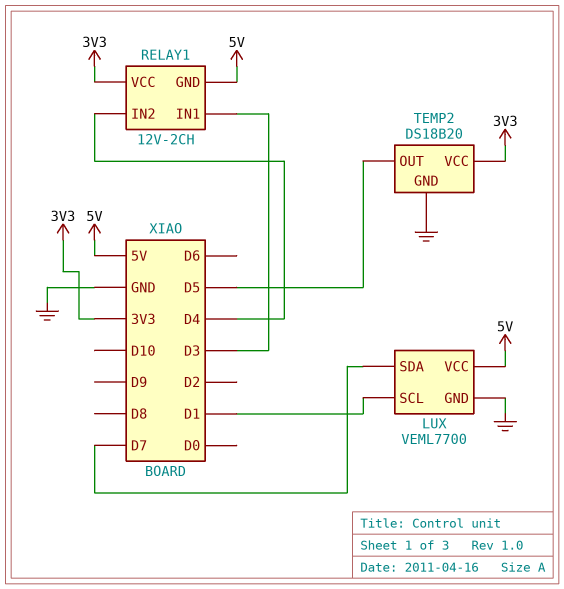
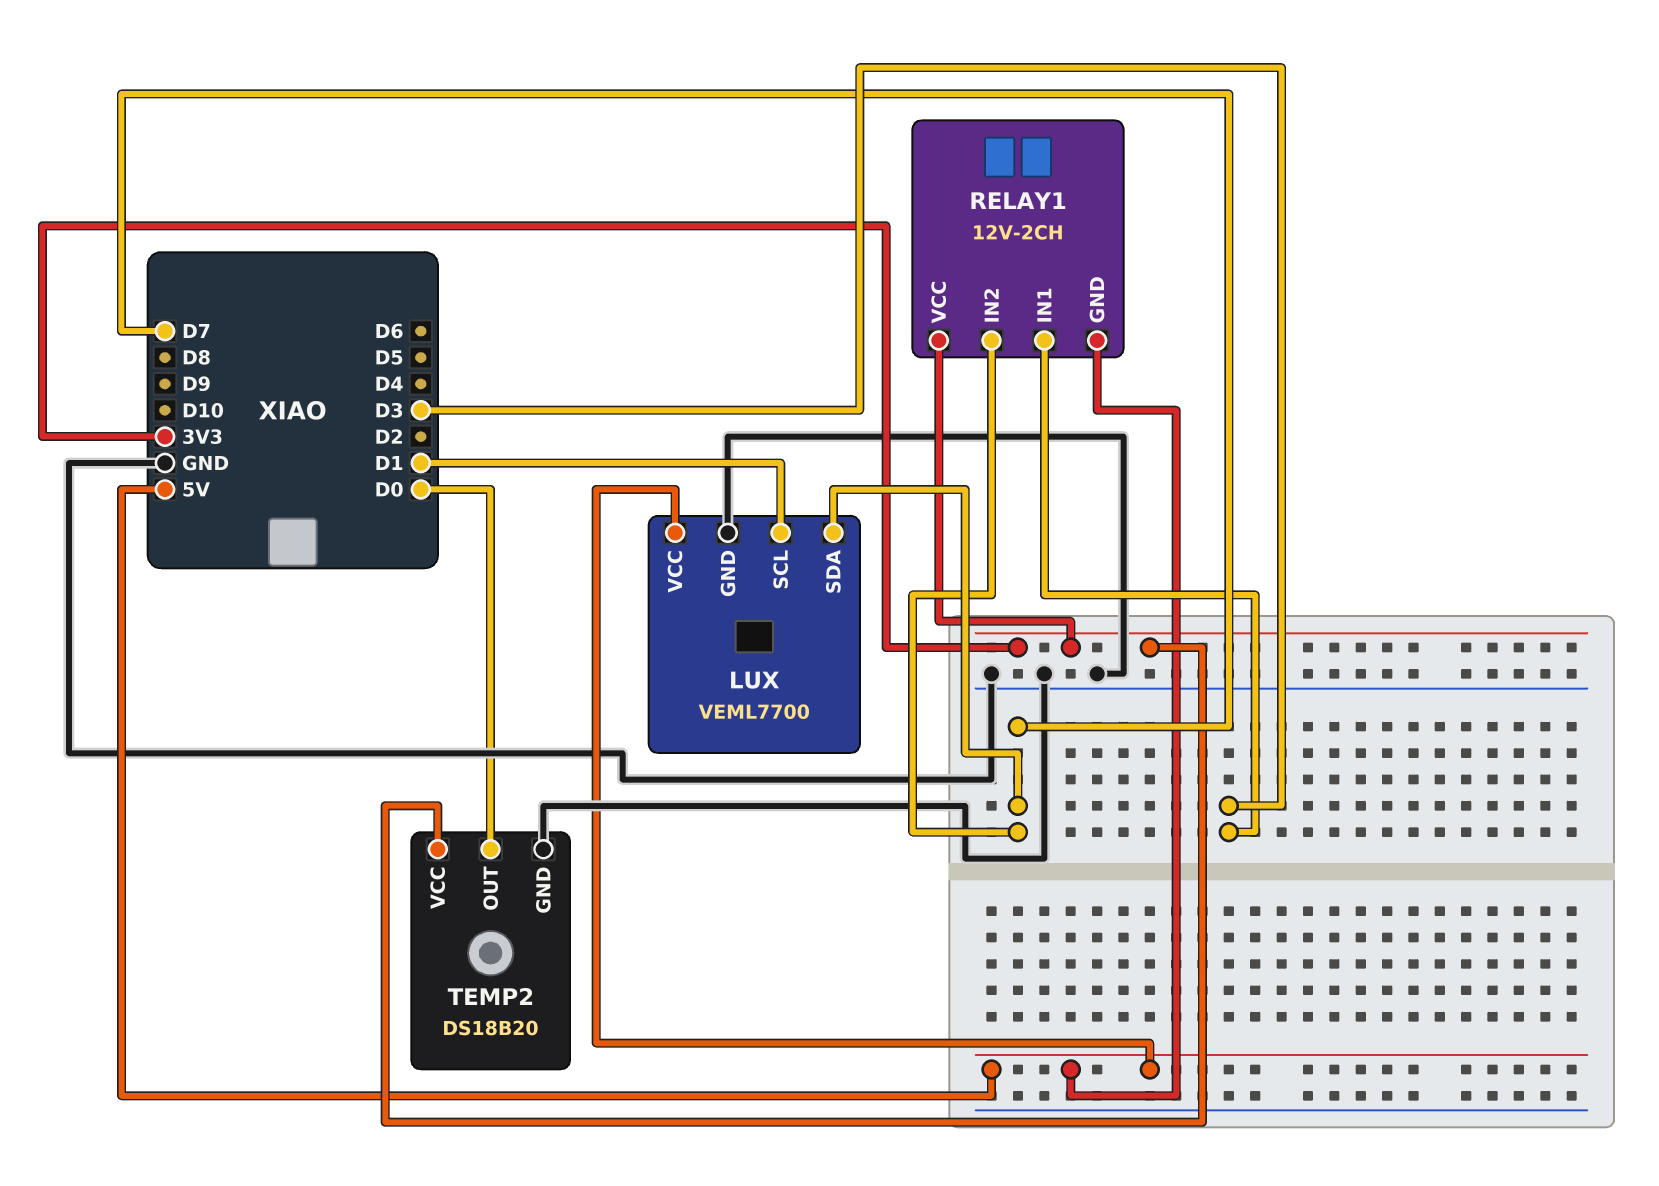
RELAY1 pin IN2: D4 -> D7
TEMP2 pin OUT: D5 -> D0

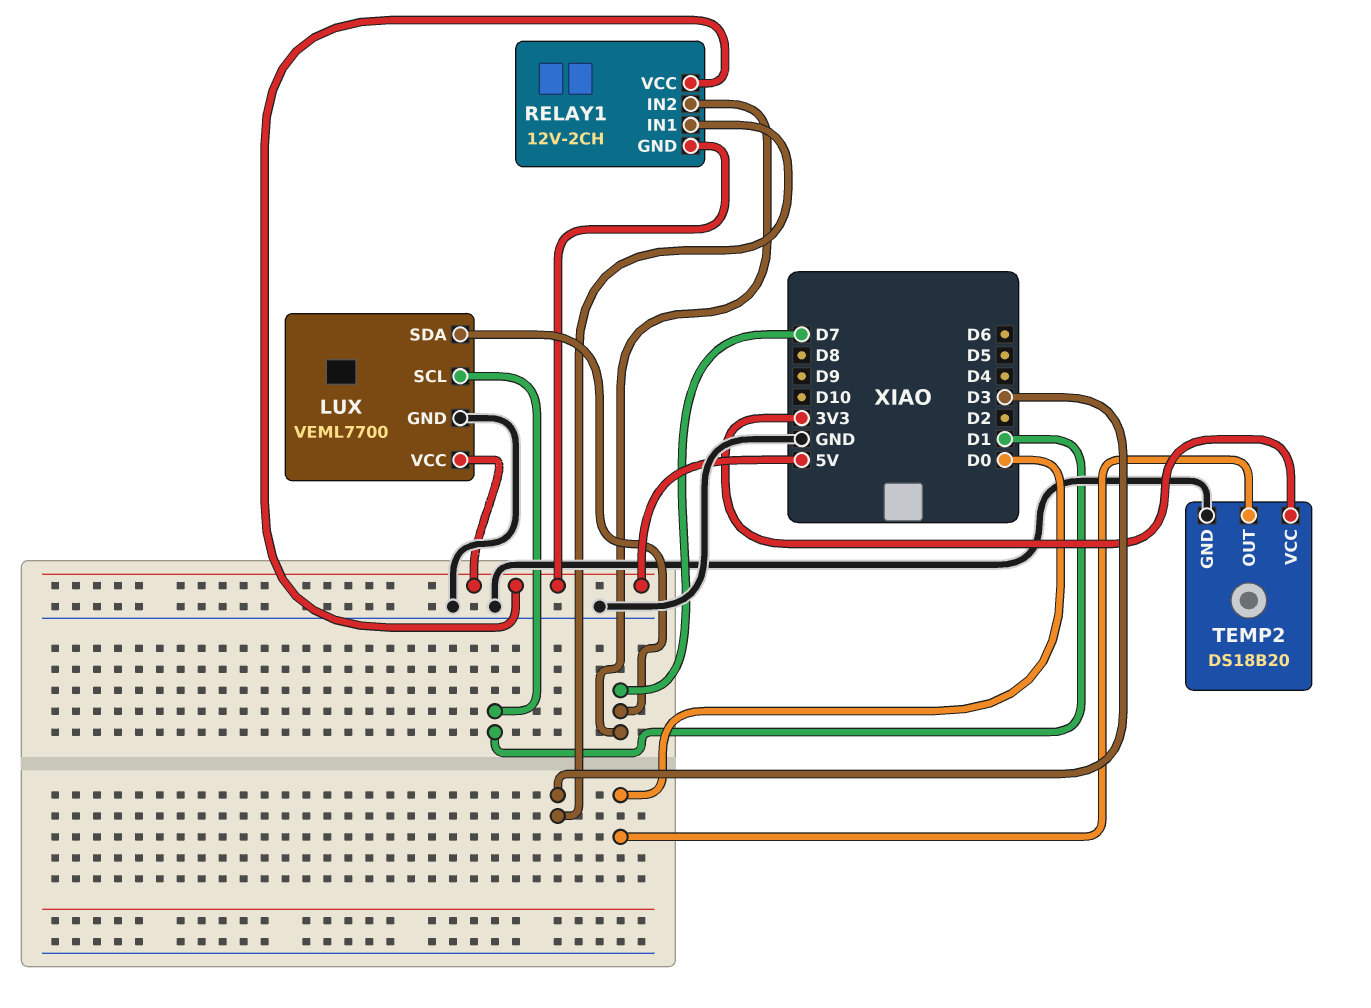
RELAY1 pin VCC: 3V3 -> 5V

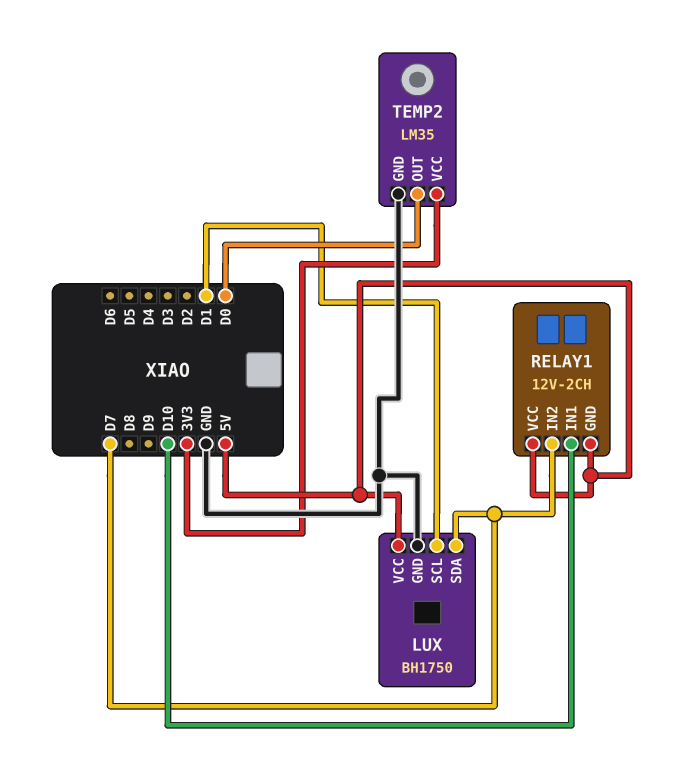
LUX: VEML7700 -> BH1750
RELAY1 pin IN1: D3 -> D10
TEMP2: DS18B20 -> LM35

